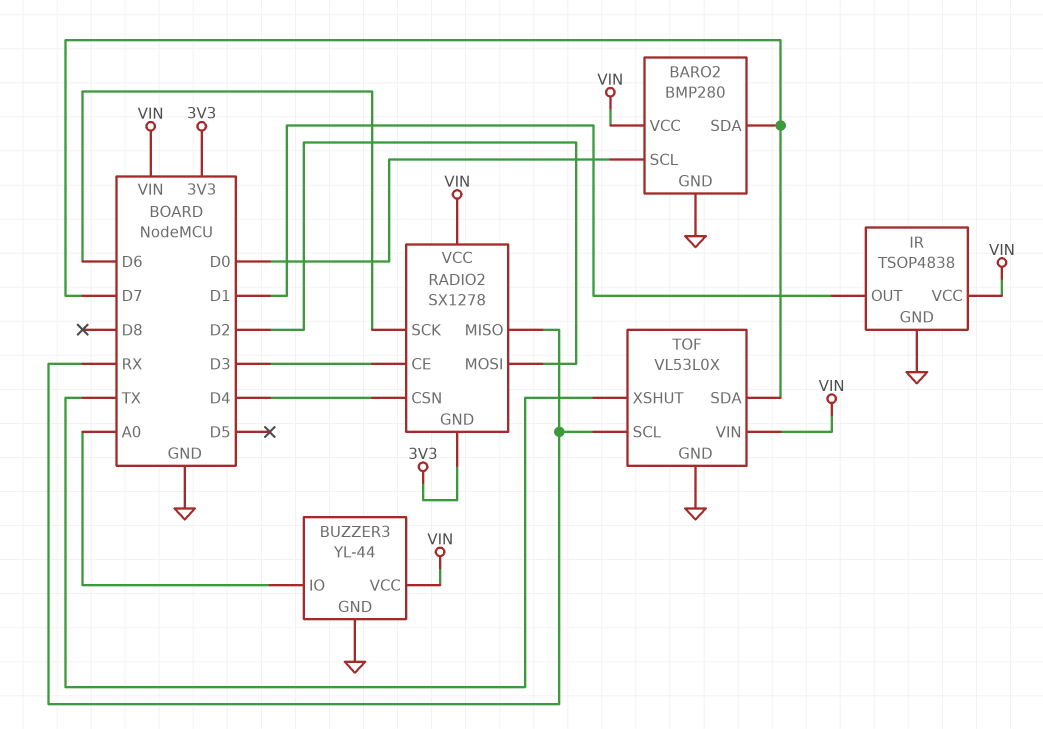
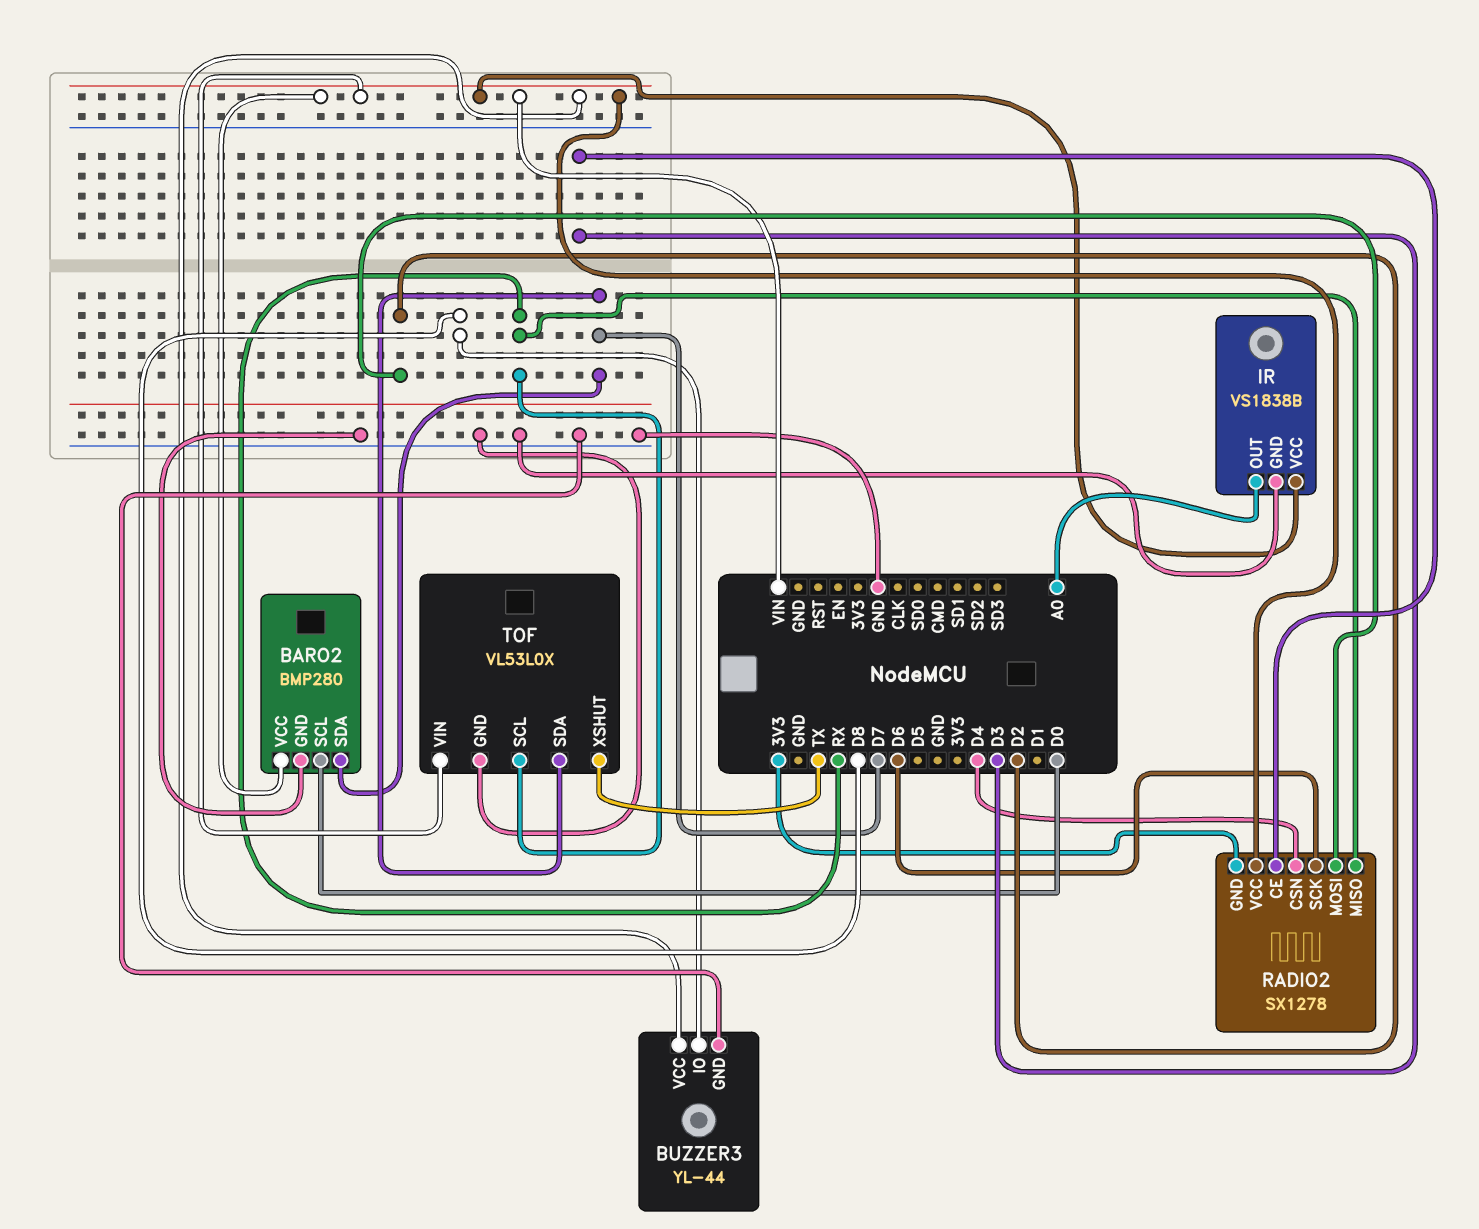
BUZZER3 pin IO: A0 -> D8
IR: TSOP4838 -> VS1838B
IR pin OUT: D1 -> A0

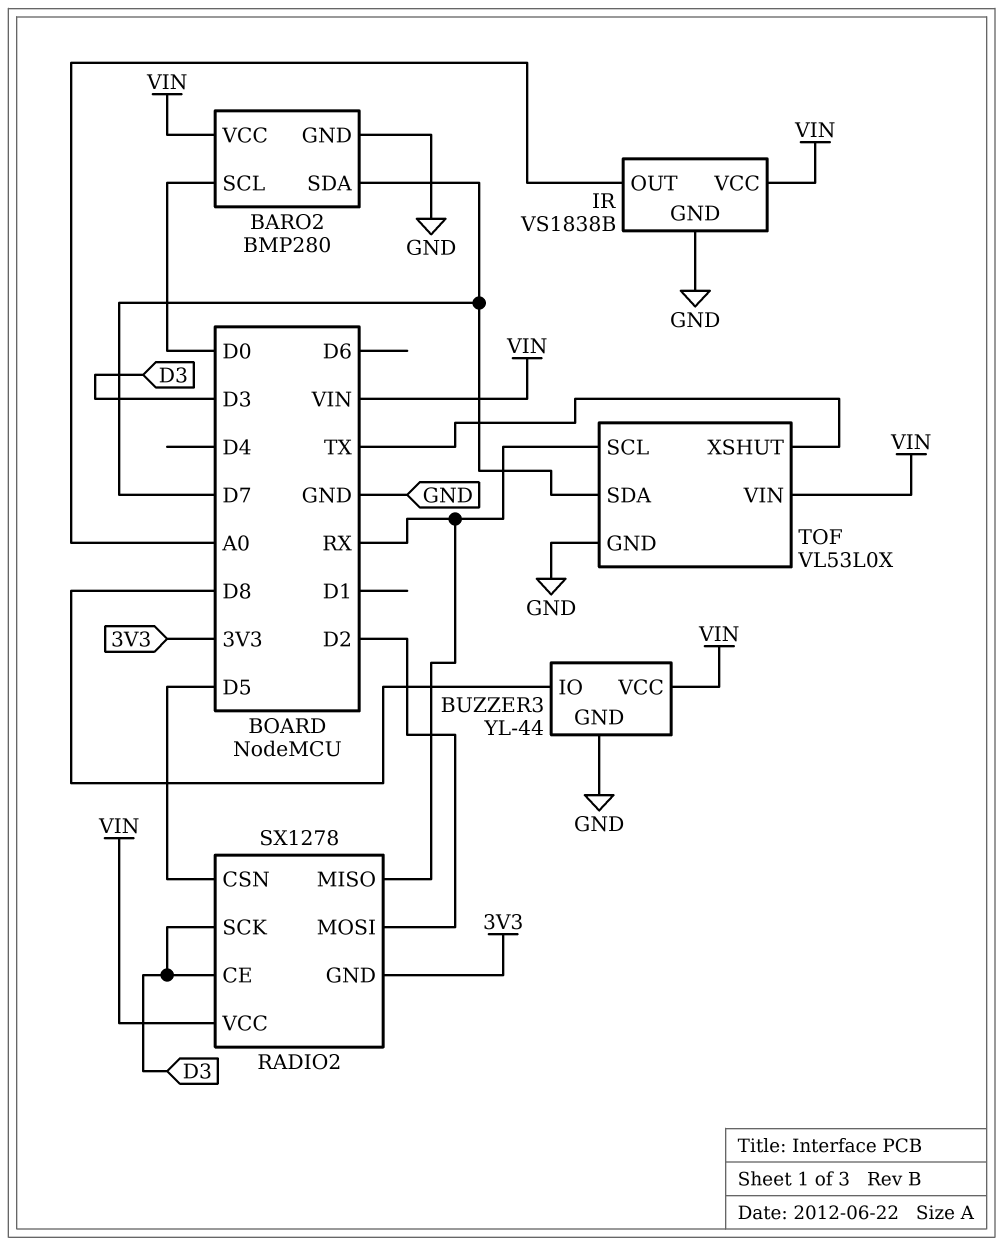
RADIO2 pin CSN: D4 -> D5
RADIO2 pin SCK: D6 -> D3

